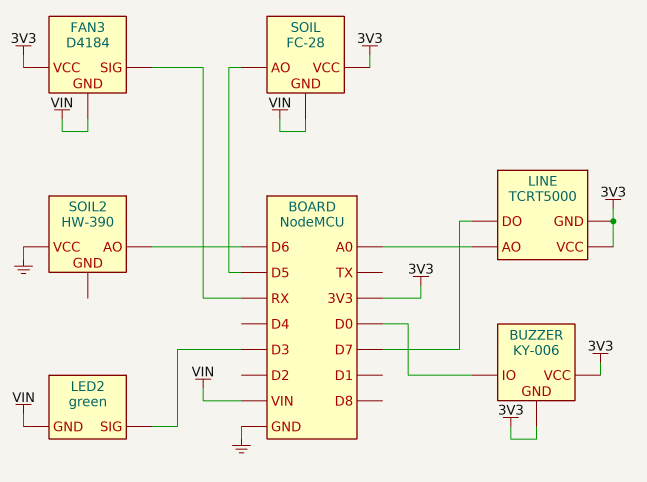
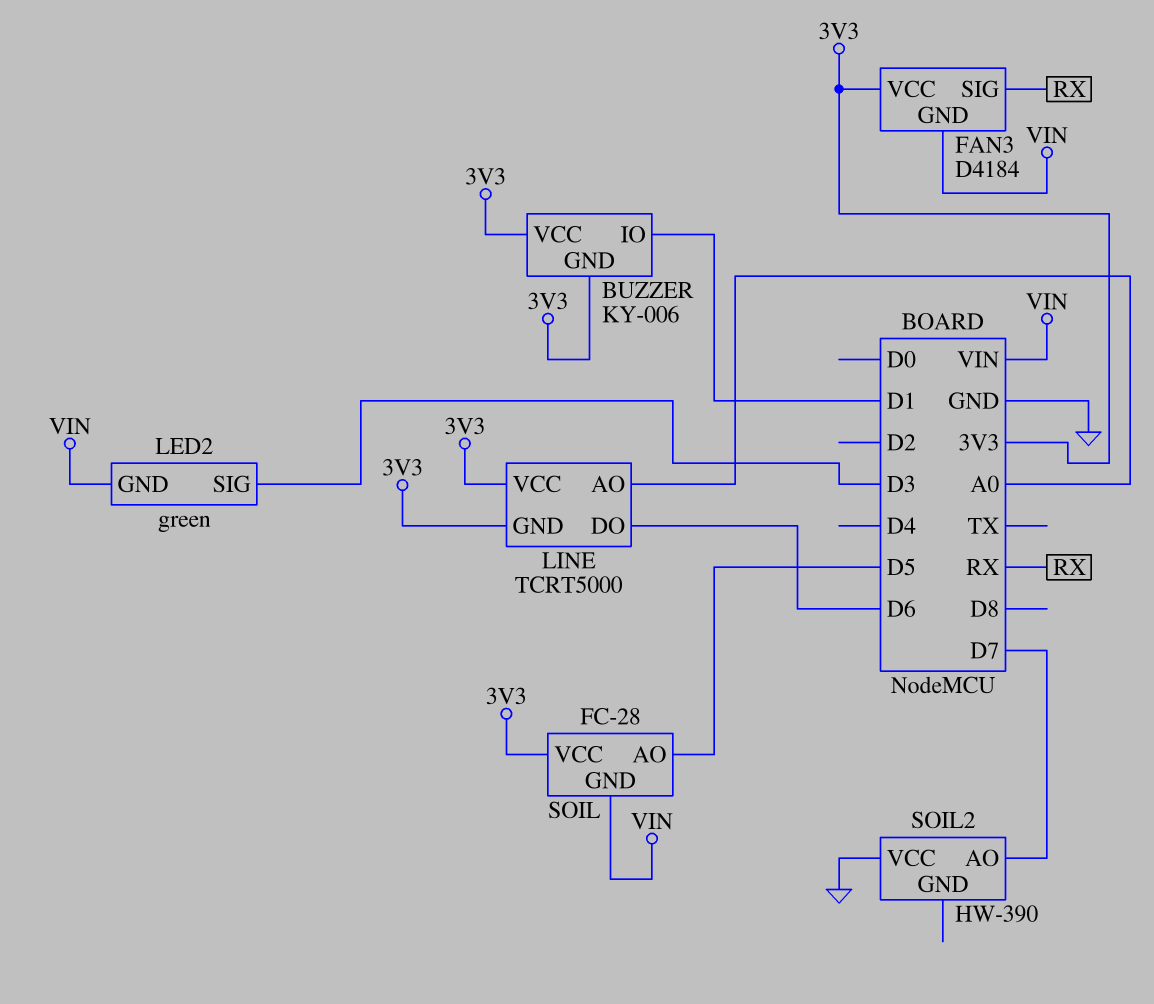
BUZZER pin IO: D0 -> D1
LINE pin DO: D7 -> D6
SOIL2 pin AO: D6 -> D7

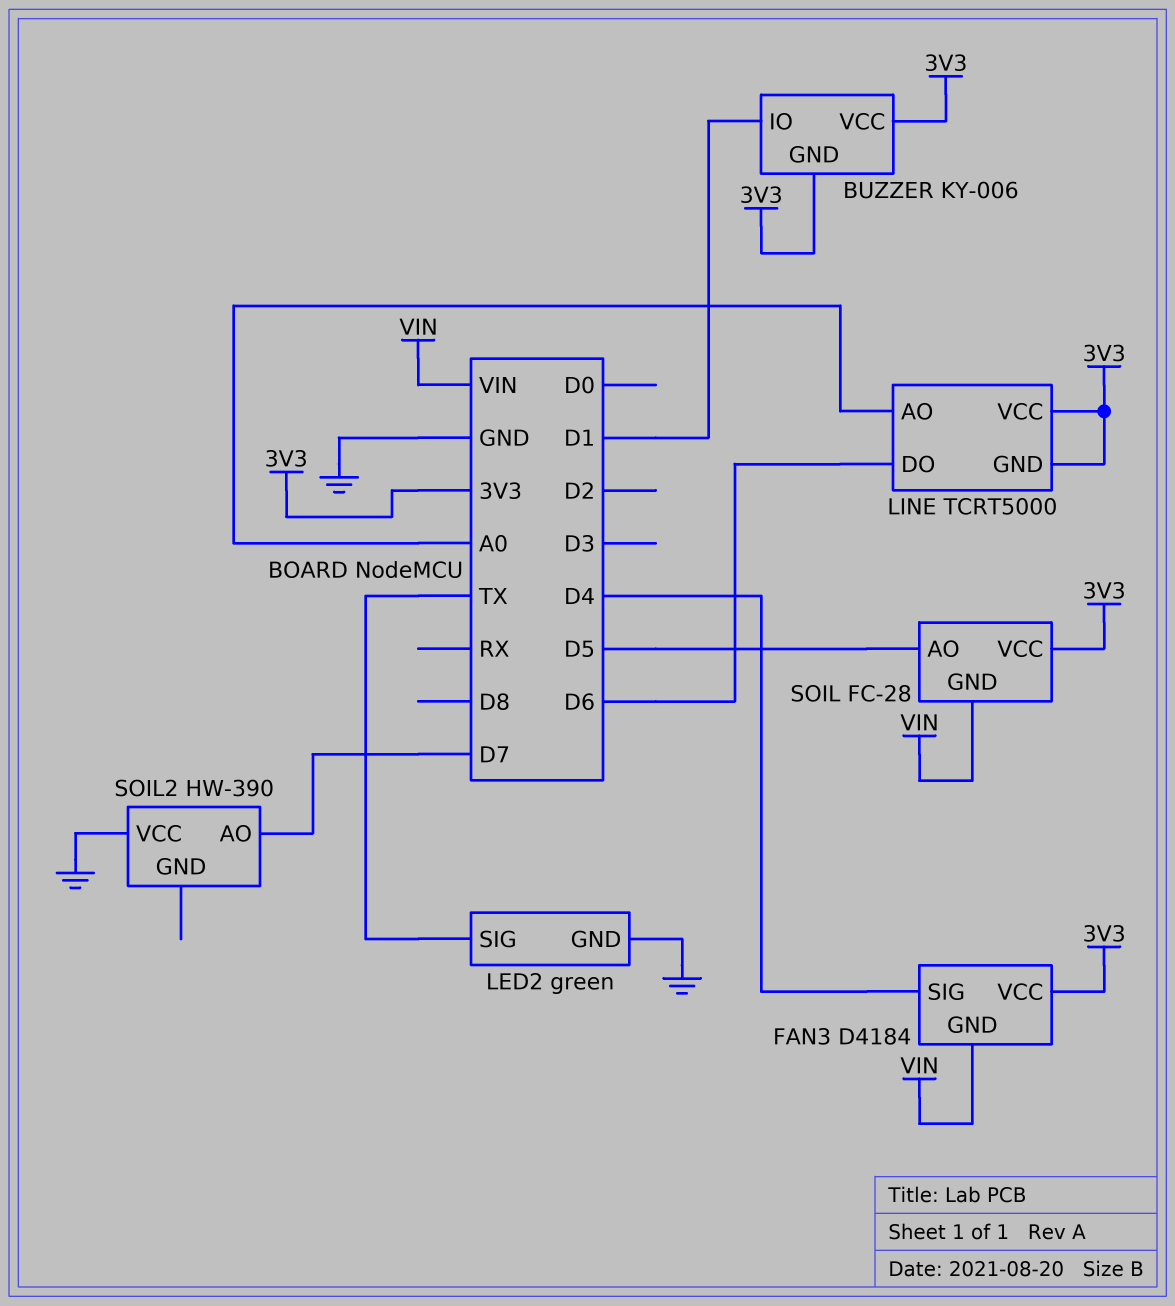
FAN3 pin SIG: RX -> D4
LED2 pin GND: VIN -> GND
LED2 pin SIG: D3 -> TX

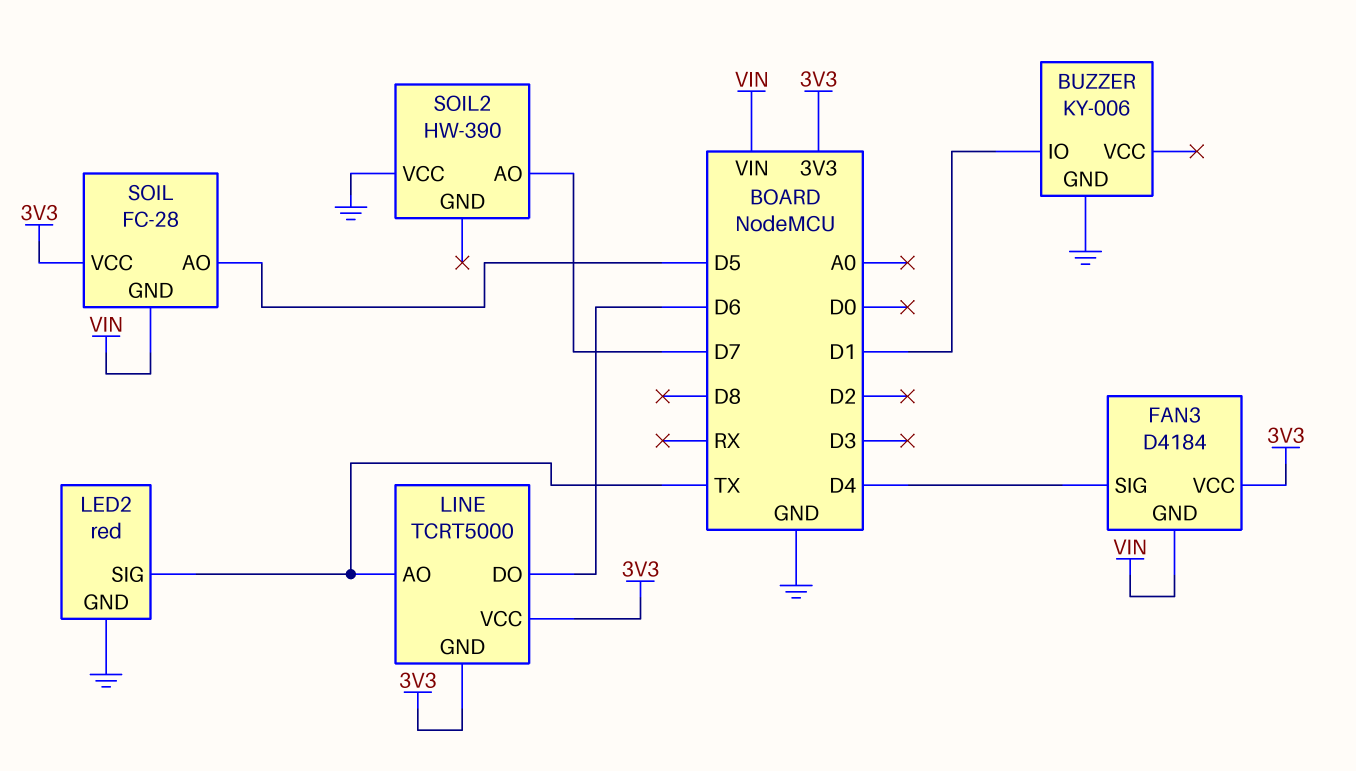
BUZZER pin GND: 3V3 -> GND
BUZZER pin VCC: 3V3 -> none
LED2: green -> red
LINE pin AO: A0 -> TX

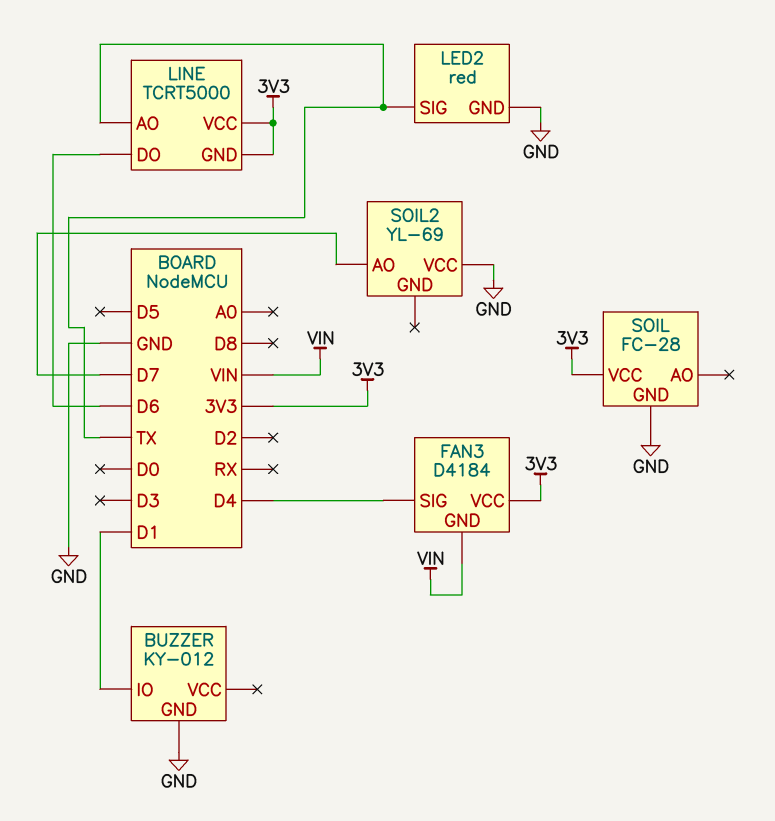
BUZZER: KY-006 -> KY-012
SOIL pin AO: D5 -> none
SOIL pin GND: VIN -> GND
SOIL2: HW-390 -> YL-69

